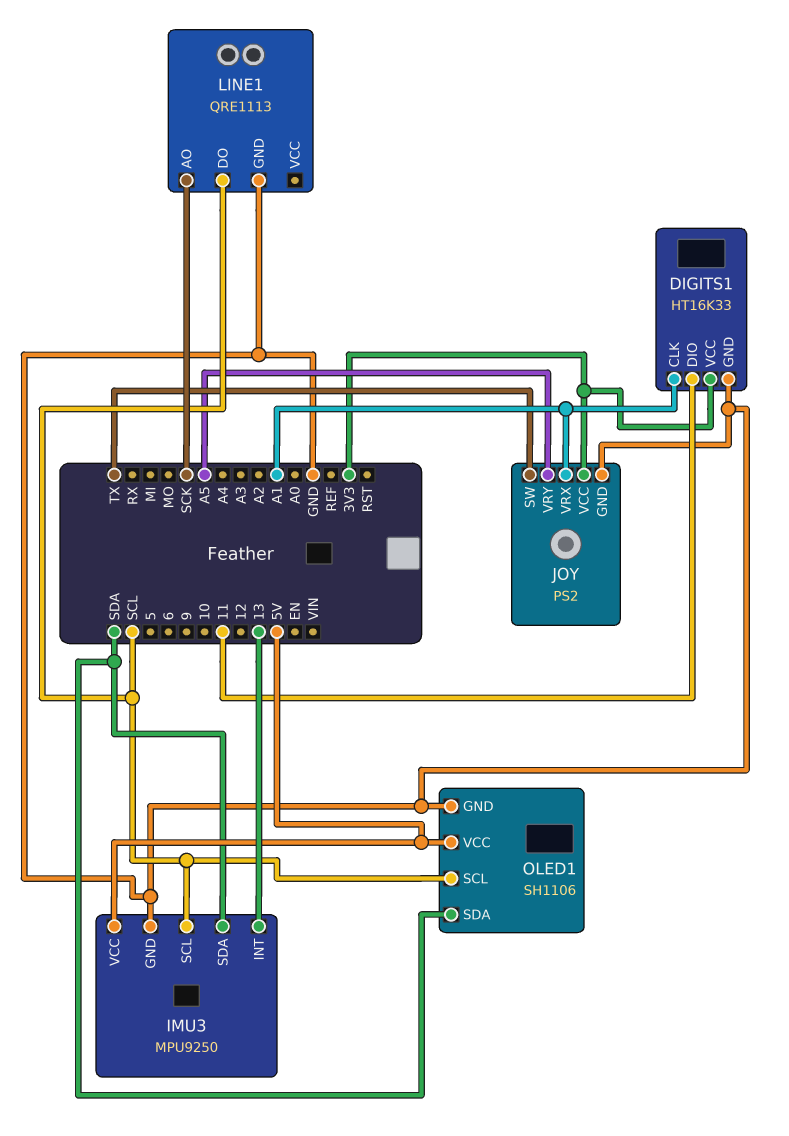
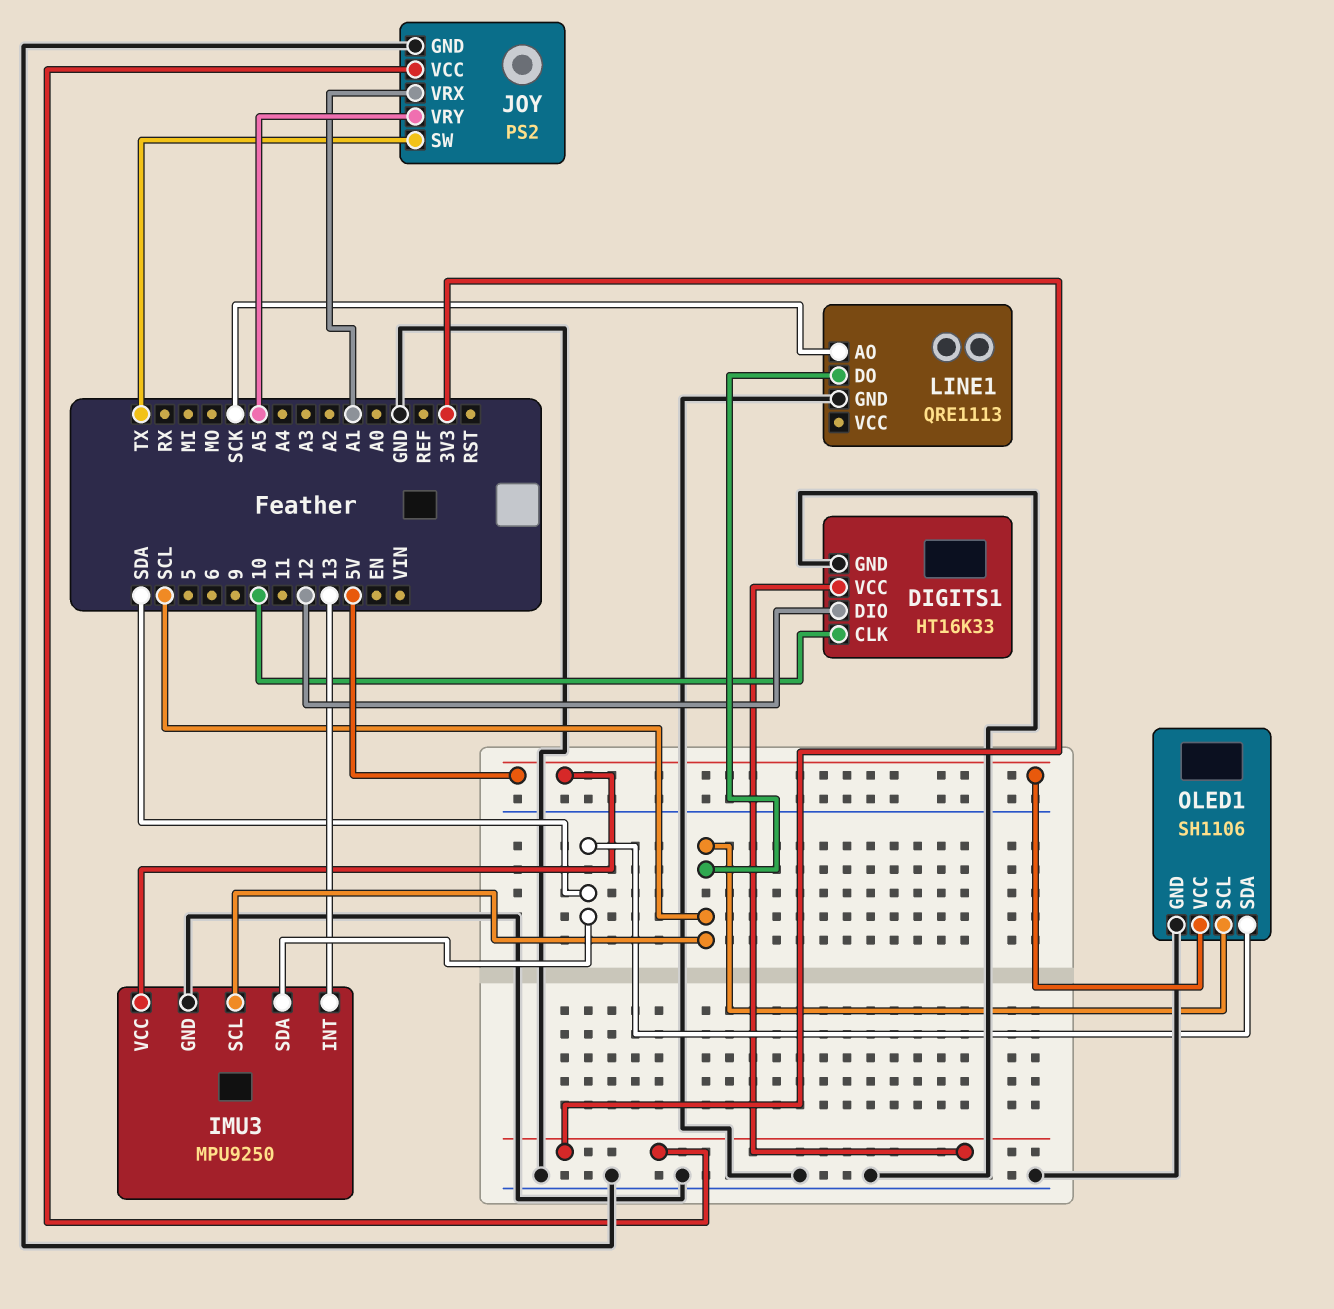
DIGITS1 pin CLK: A1 -> 10
DIGITS1 pin DIO: 11 -> 12

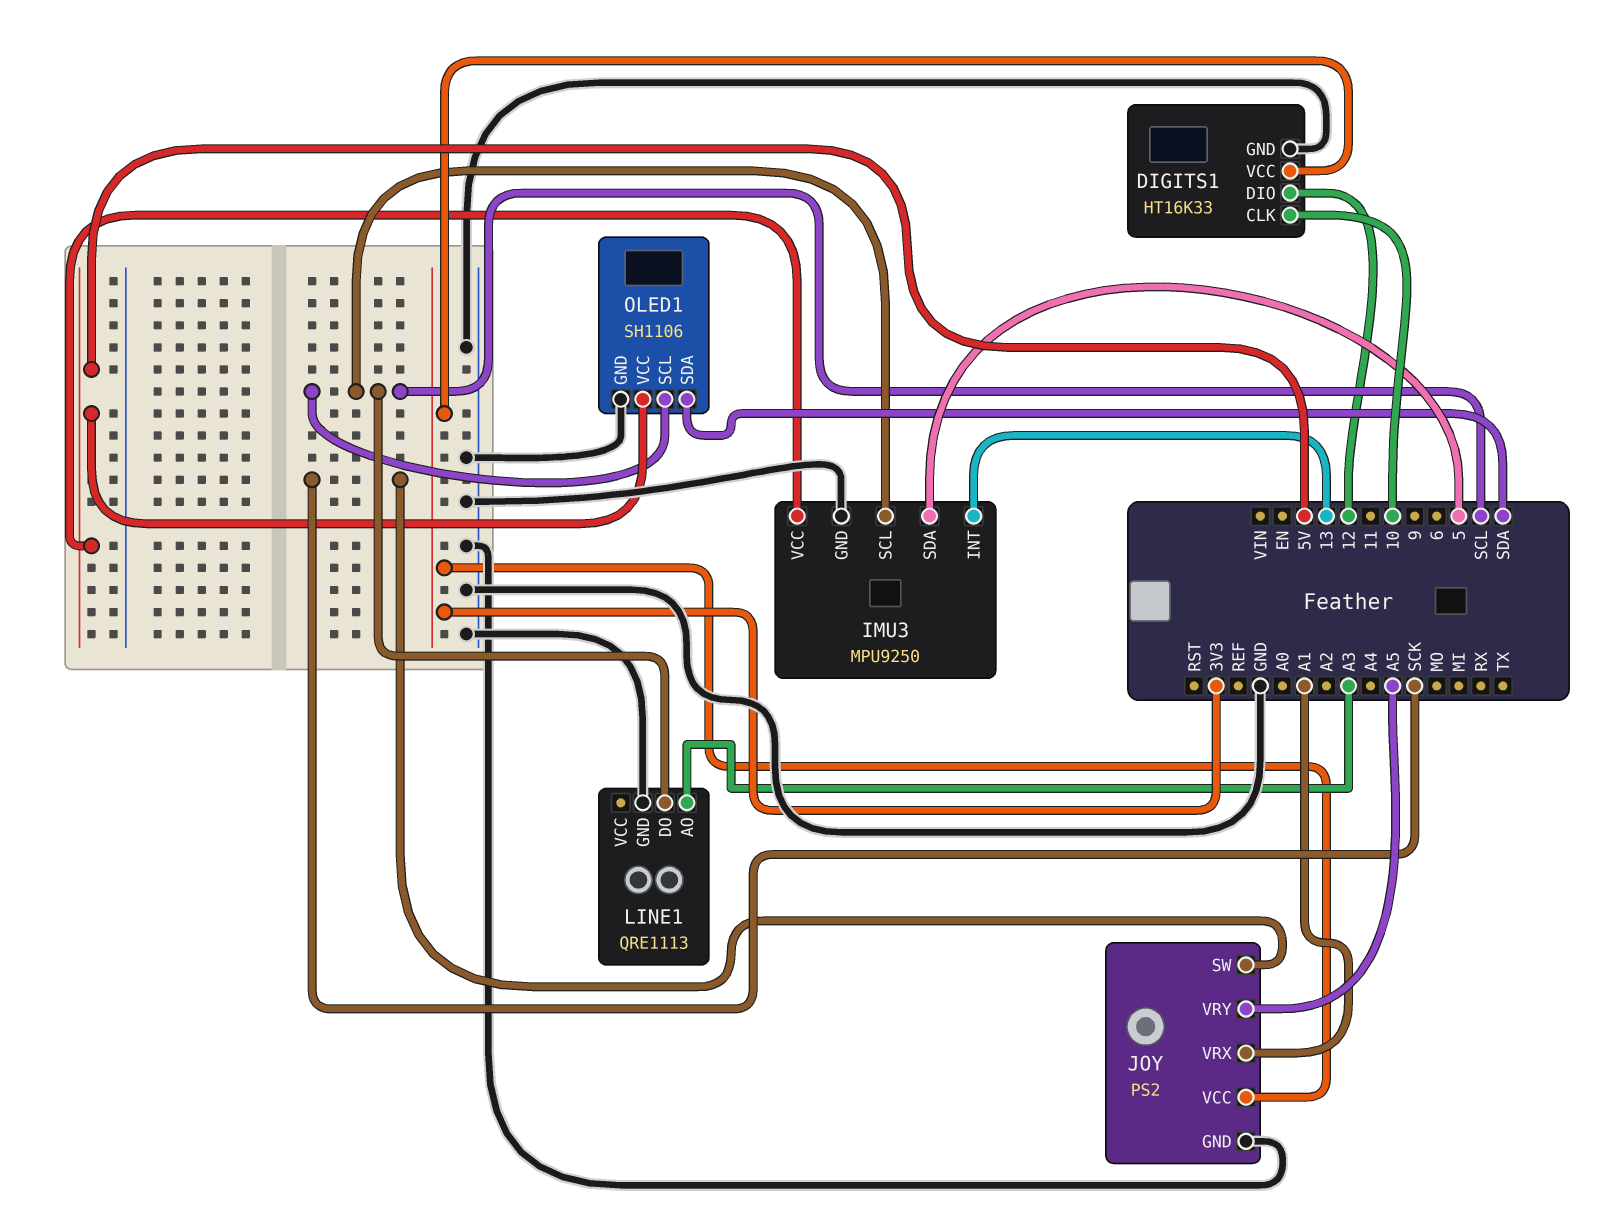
IMU3 pin SDA: SDA -> 5
JOY pin SW: TX -> SCK
LINE1 pin AO: SCK -> A3

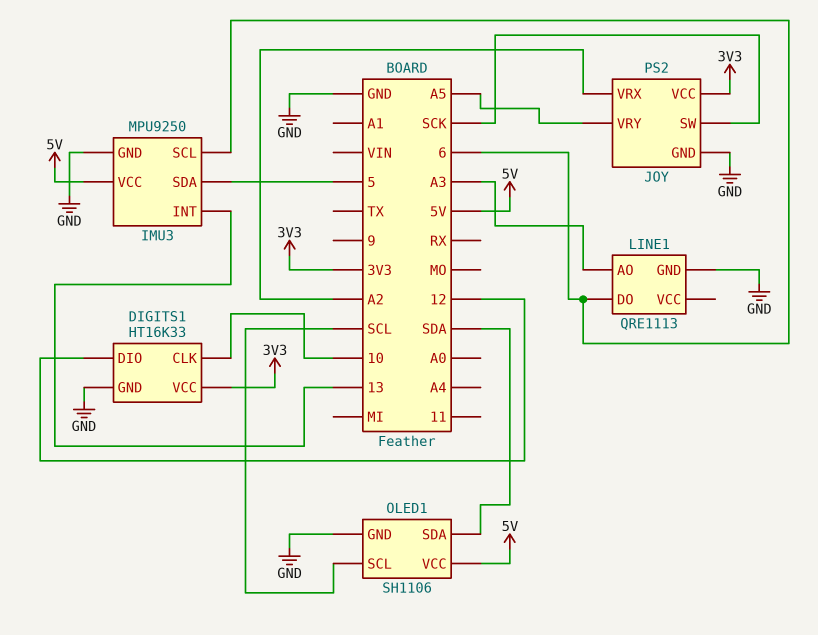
IMU3 pin SCL: SCL -> 6
JOY pin VRX: A1 -> A2
LINE1 pin DO: SCL -> 6

